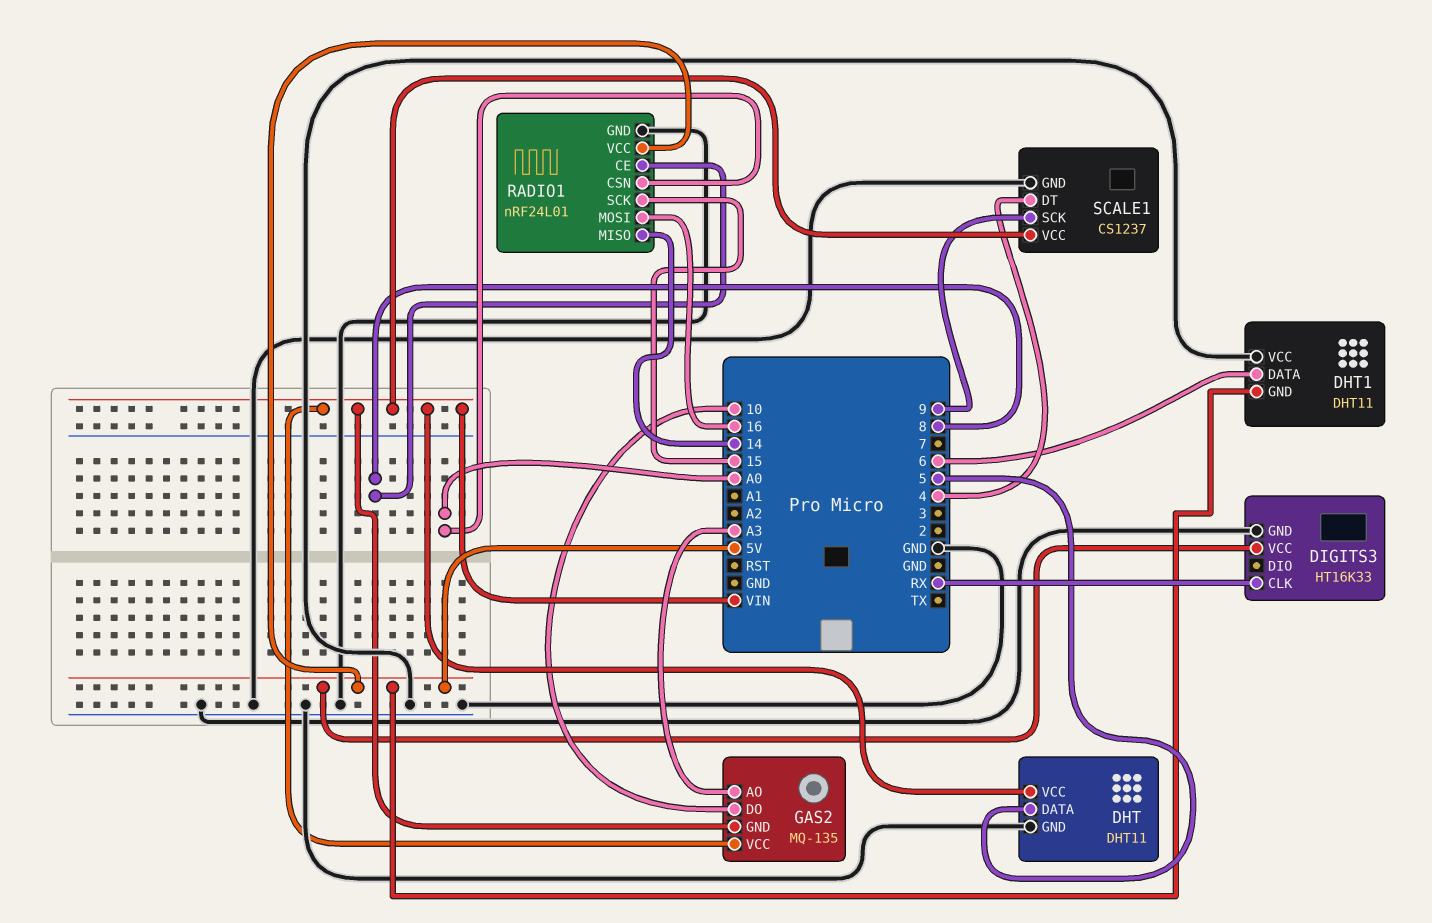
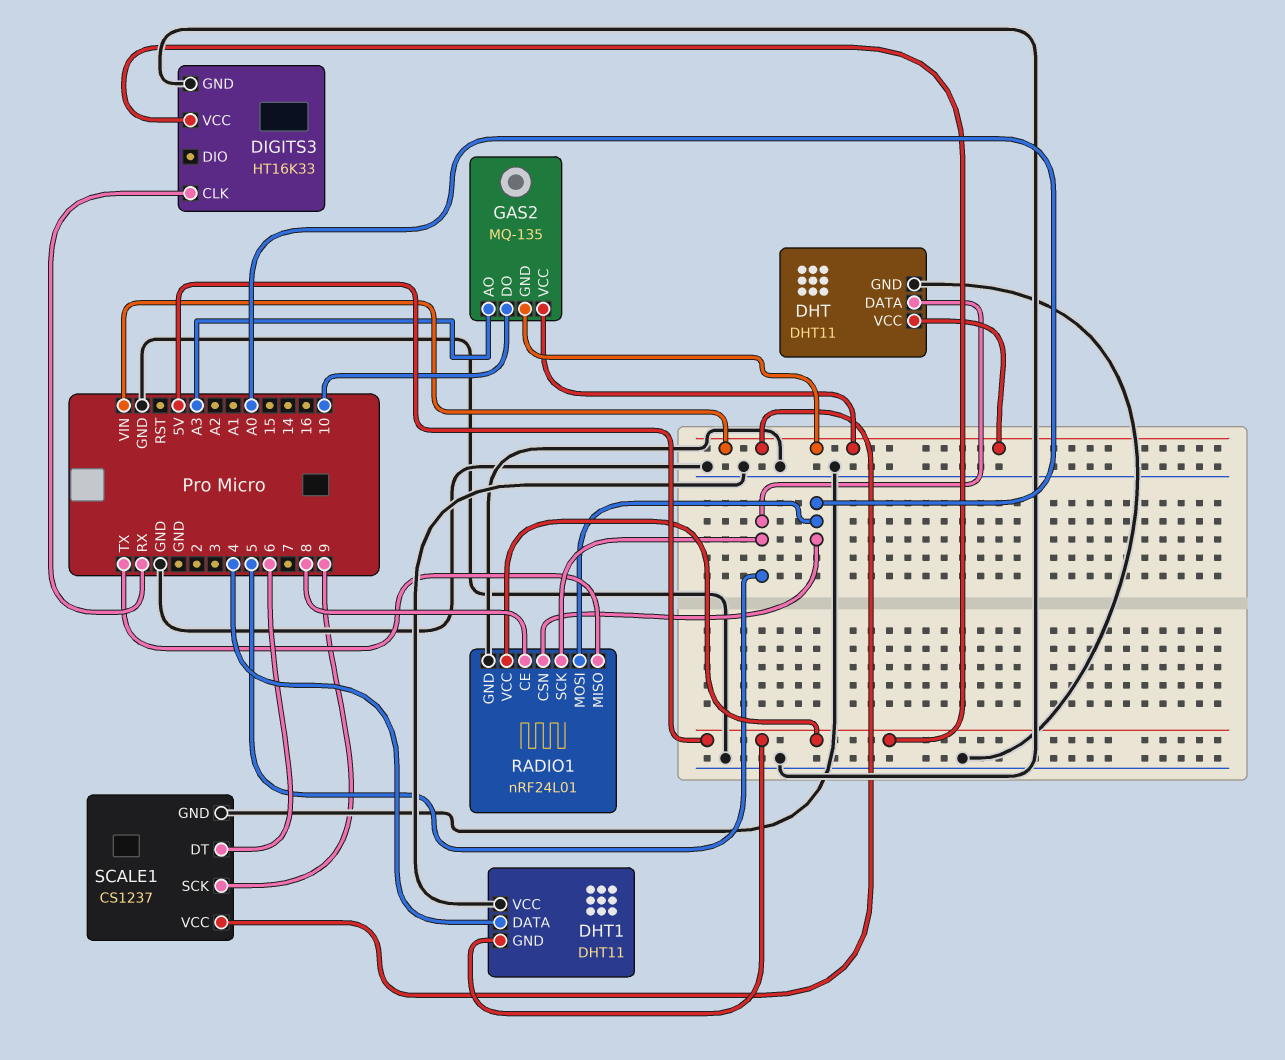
DHT1 pin DATA: 6 -> 4
RADIO1 pin MISO: 14 -> TX
RADIO1 pin MOSI: 16 -> A0
RADIO1 pin SCK: 15 -> 5
SCALE1 pin DT: 4 -> 6

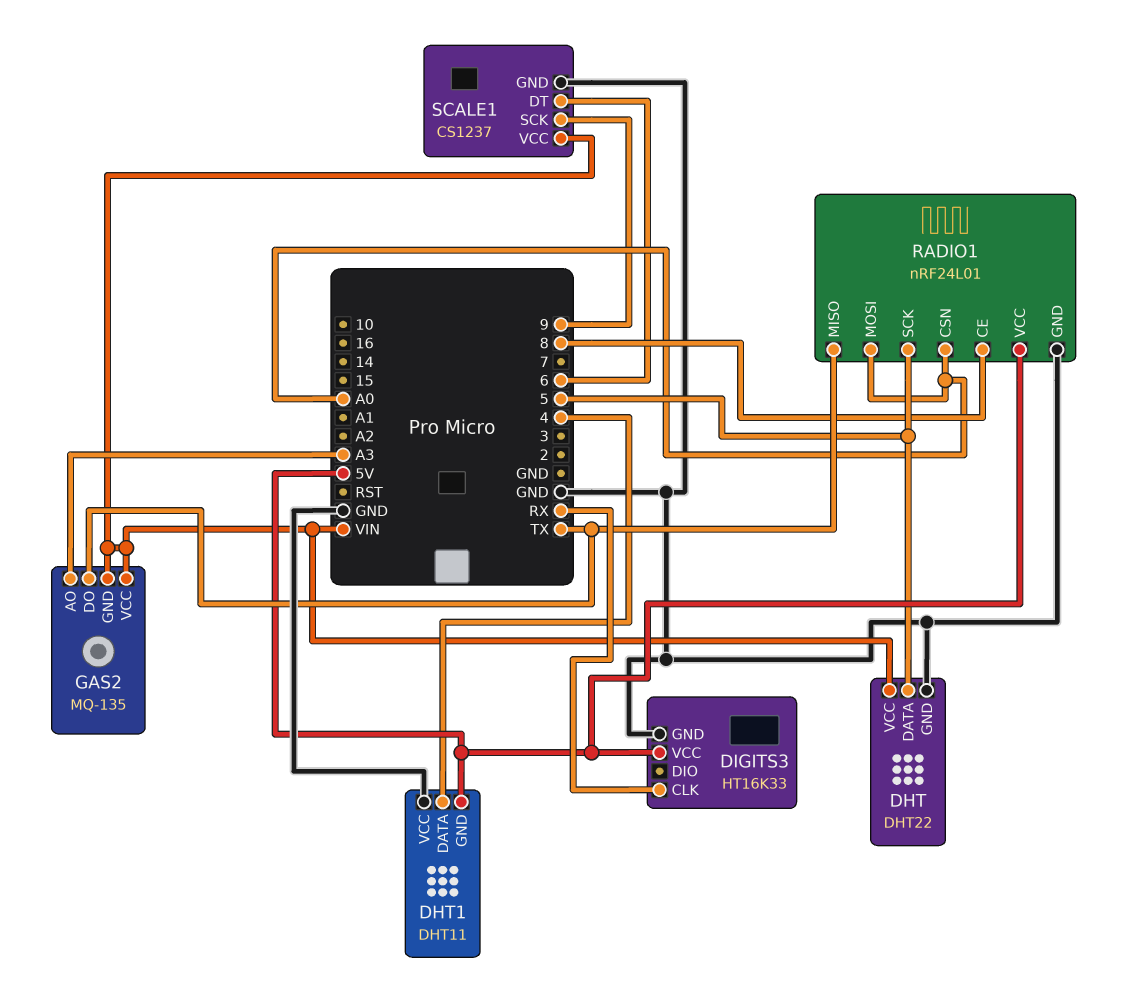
DHT: DHT11 -> DHT22
GAS2 pin DO: 10 -> TX

